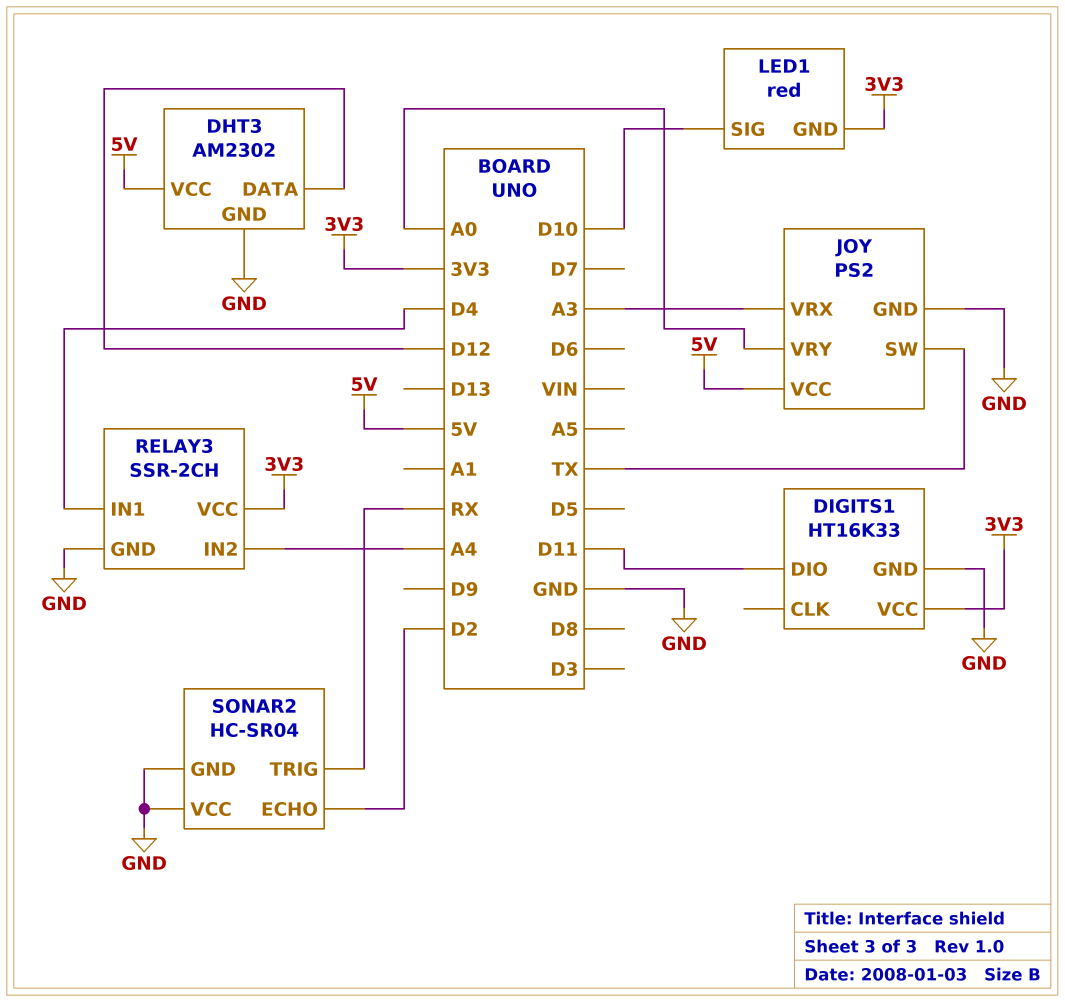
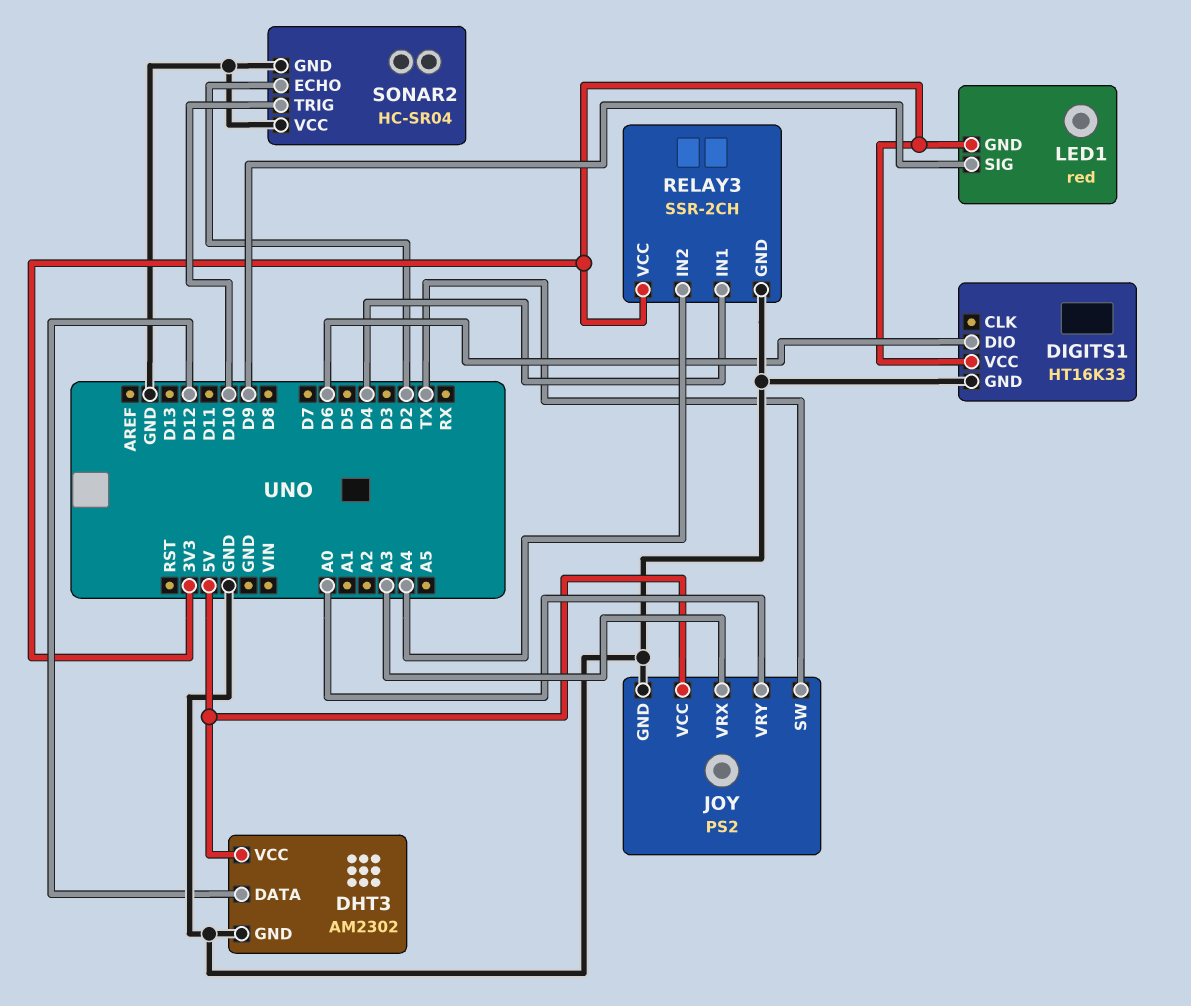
DIGITS1 pin DIO: D11 -> D6
LED1 pin SIG: D10 -> D9
SONAR2 pin TRIG: RX -> D10

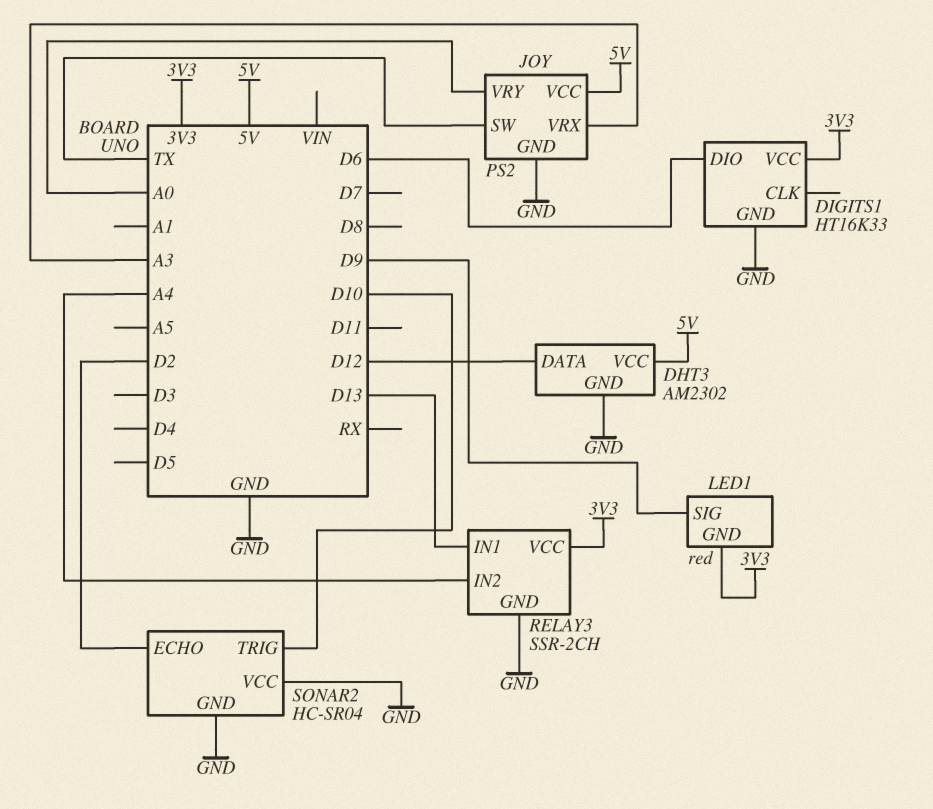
RELAY3 pin IN1: D4 -> D13

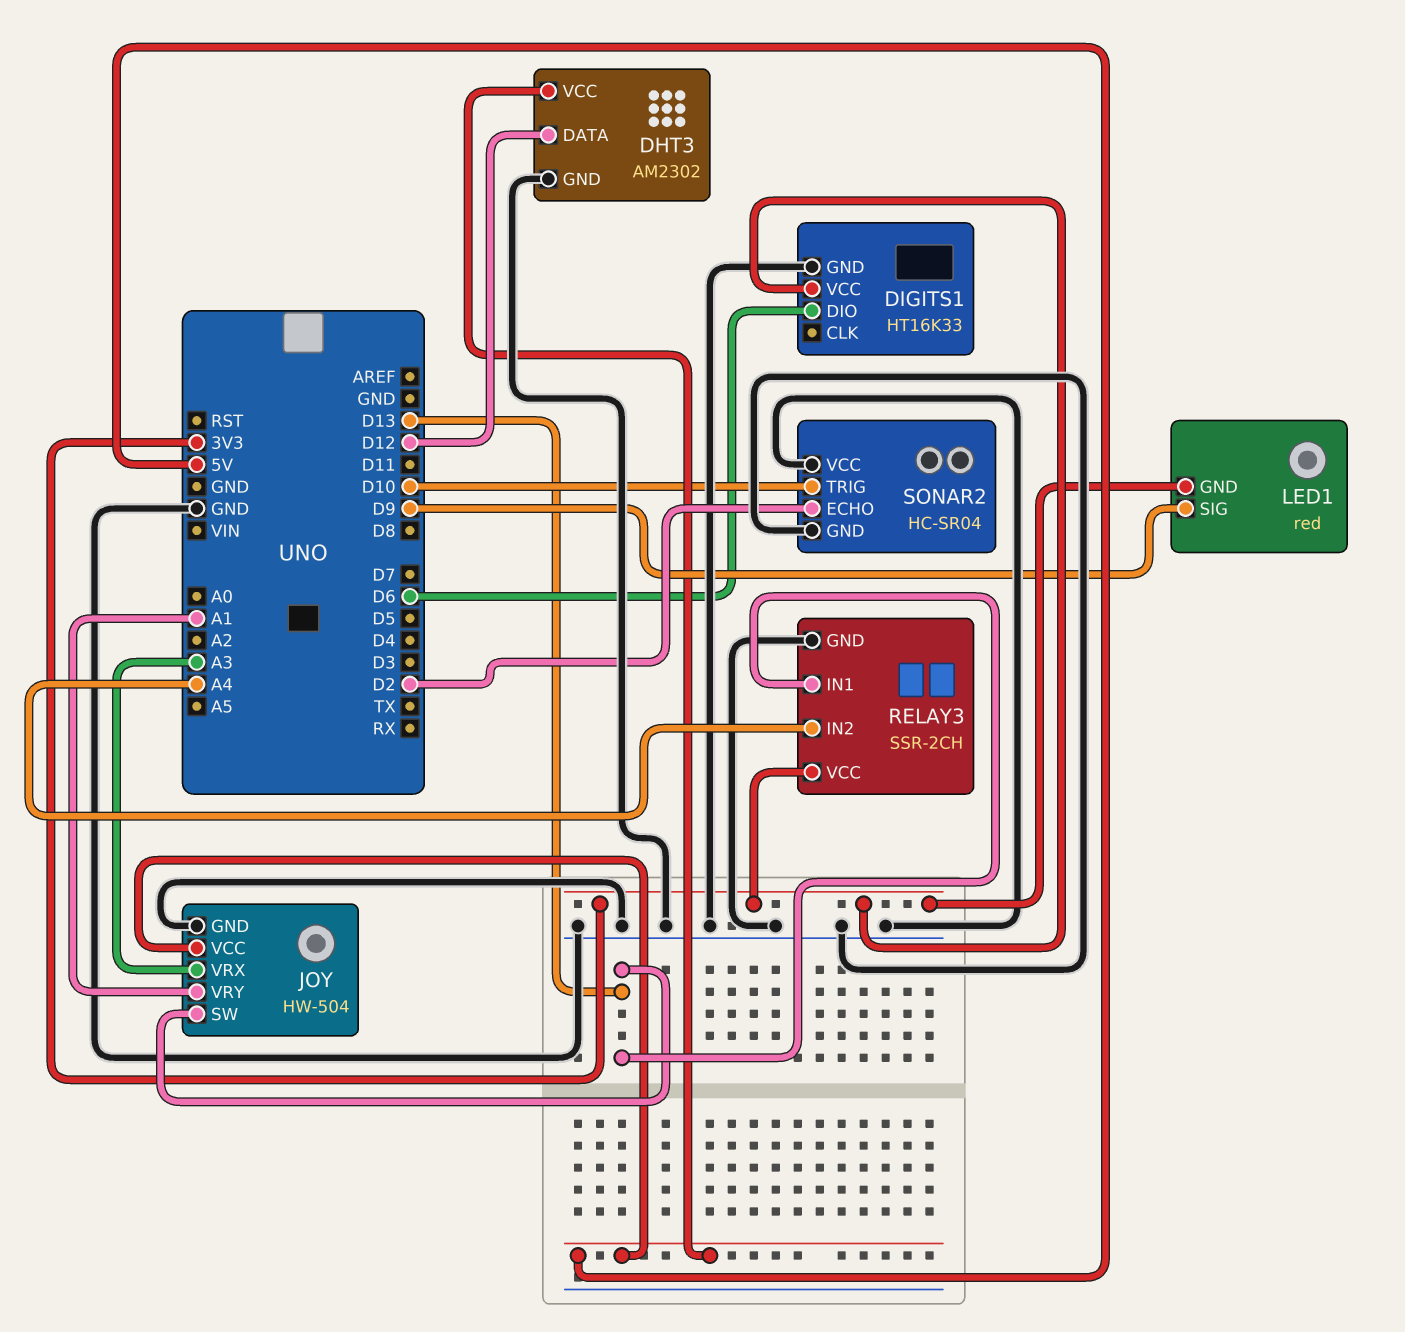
JOY: PS2 -> HW-504
JOY pin SW: TX -> D13
JOY pin VRY: A0 -> A1

